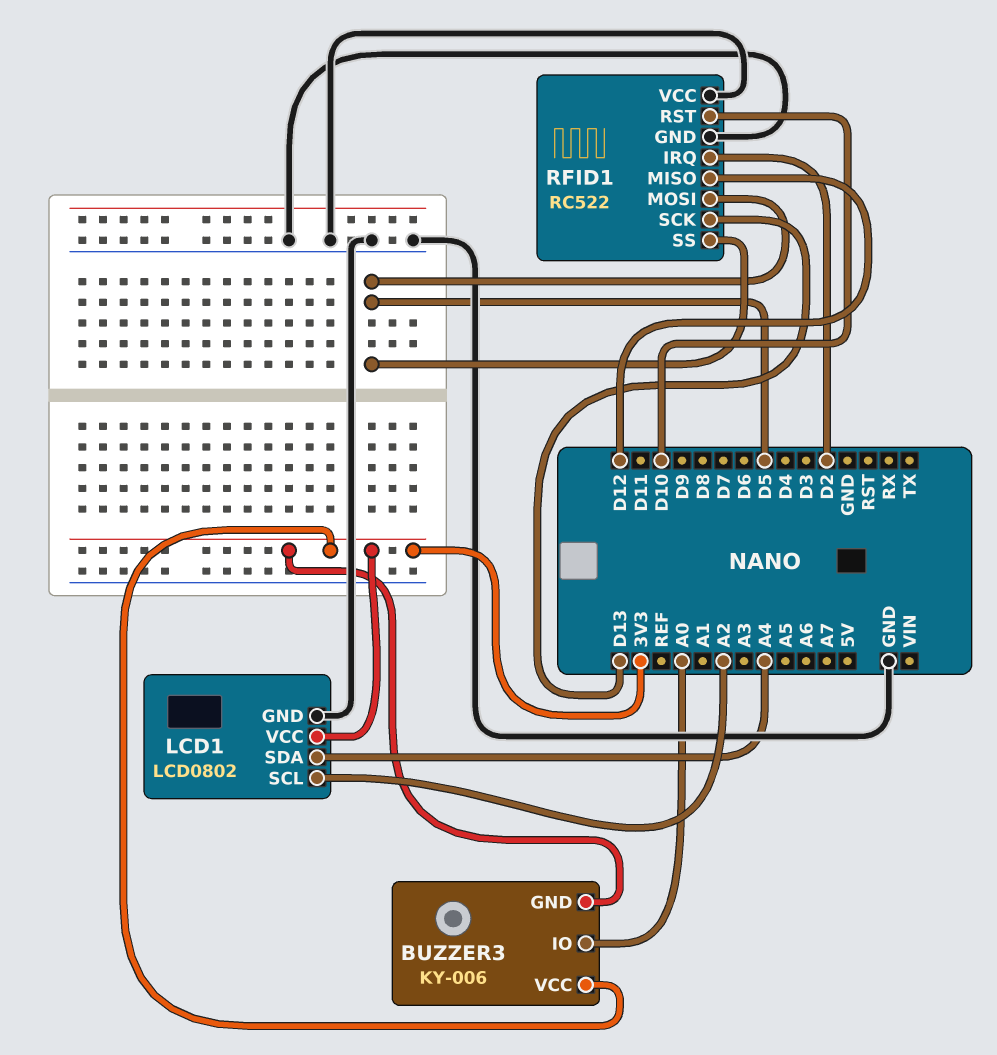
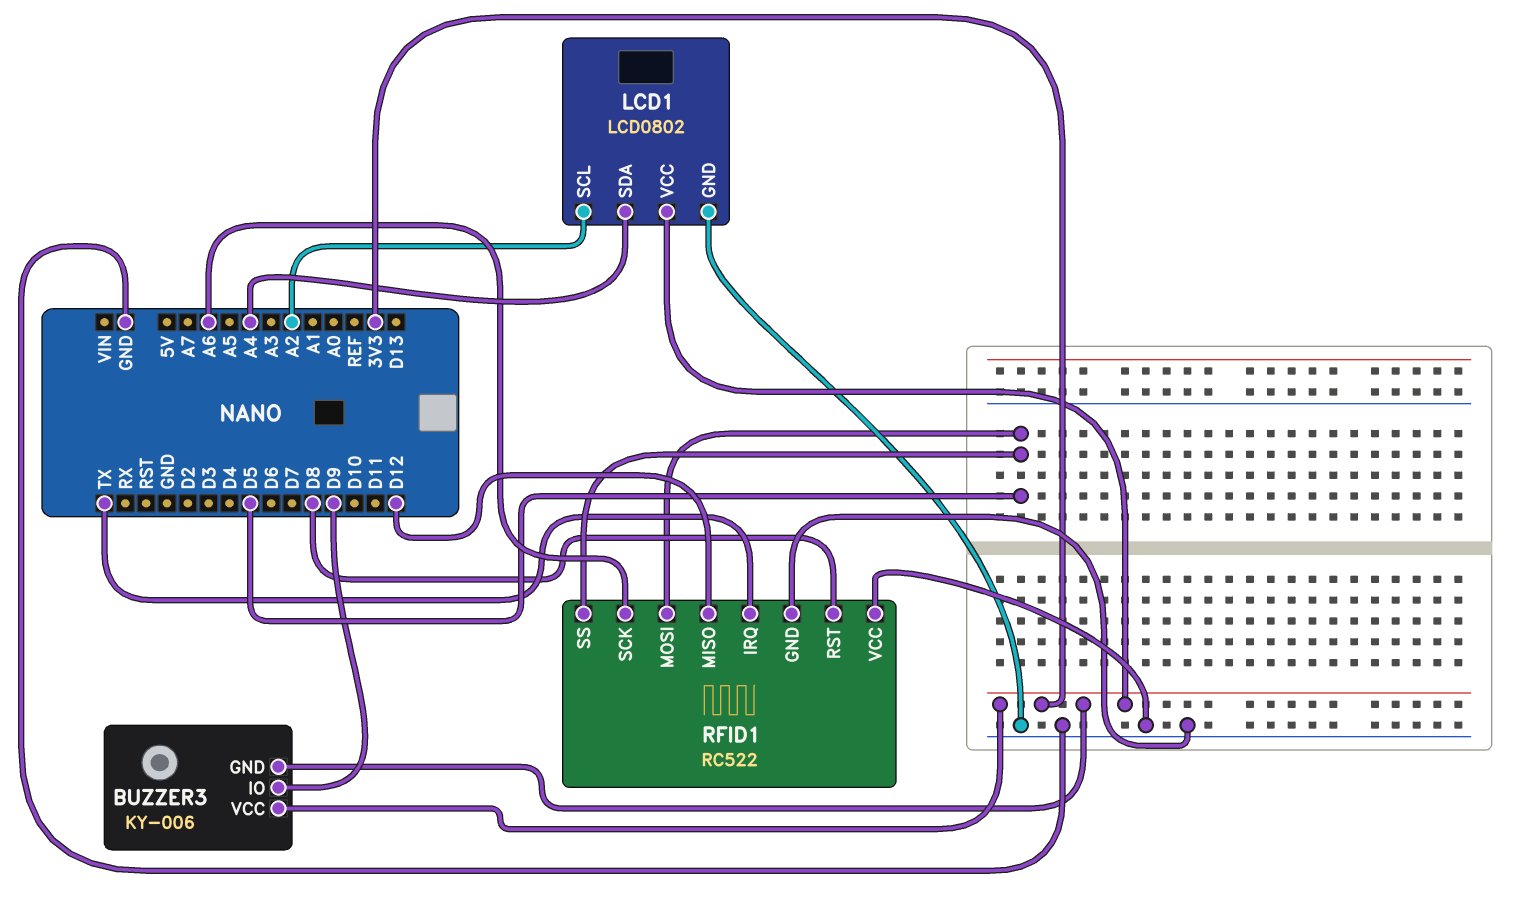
BUZZER3 pin IO: A0 -> D9
RFID1 pin IRQ: D2 -> TX
RFID1 pin RST: D10 -> D8
RFID1 pin SCK: D13 -> A6

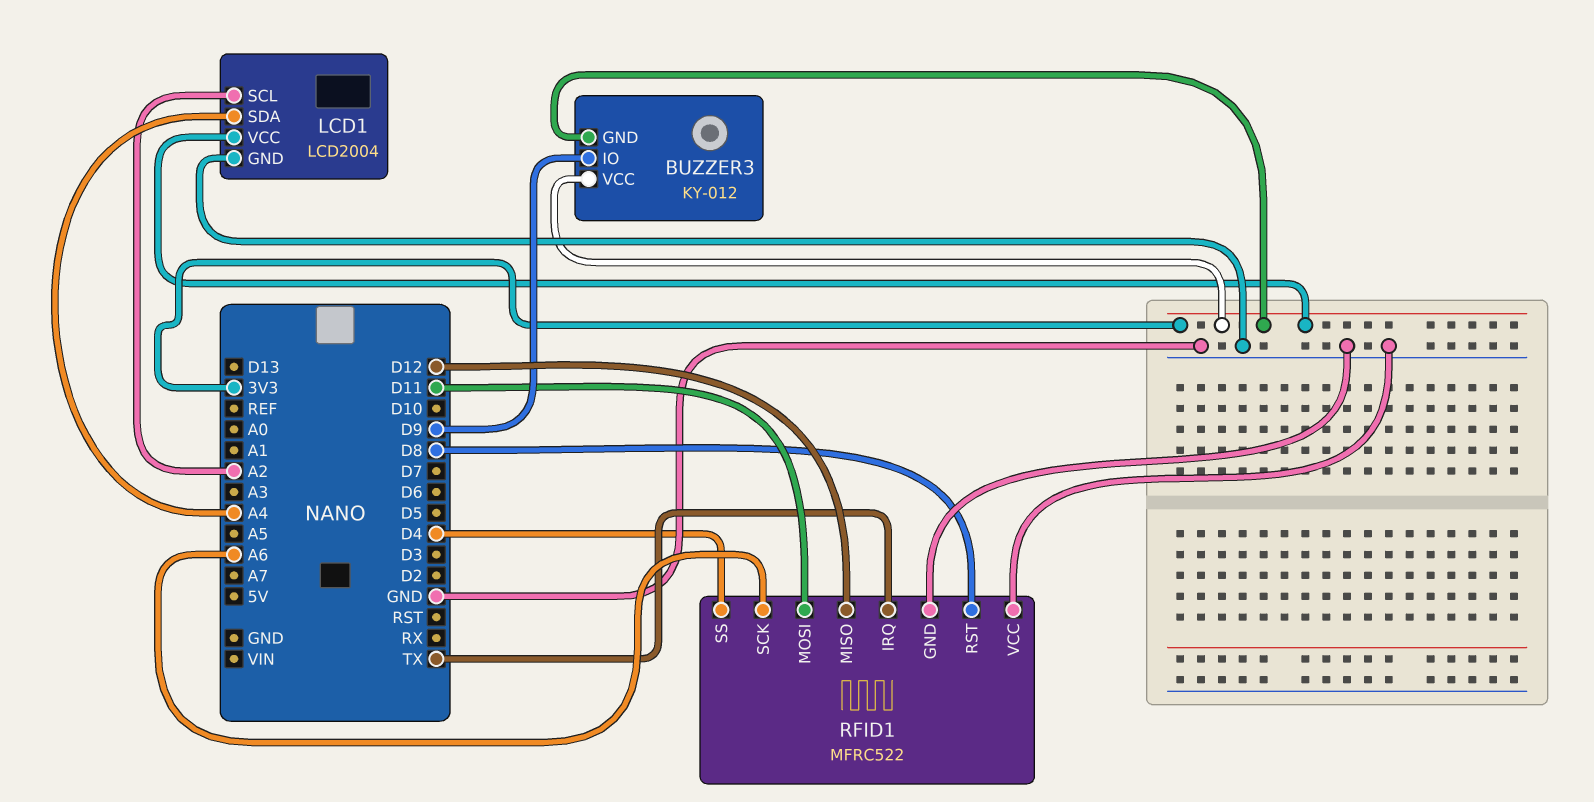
BUZZER3: KY-006 -> KY-012
LCD1: LCD0802 -> LCD2004
RFID1: RC522 -> MFRC522
RFID1 pin MOSI: D5 -> D11
RFID1 pin SS: D5 -> D4

